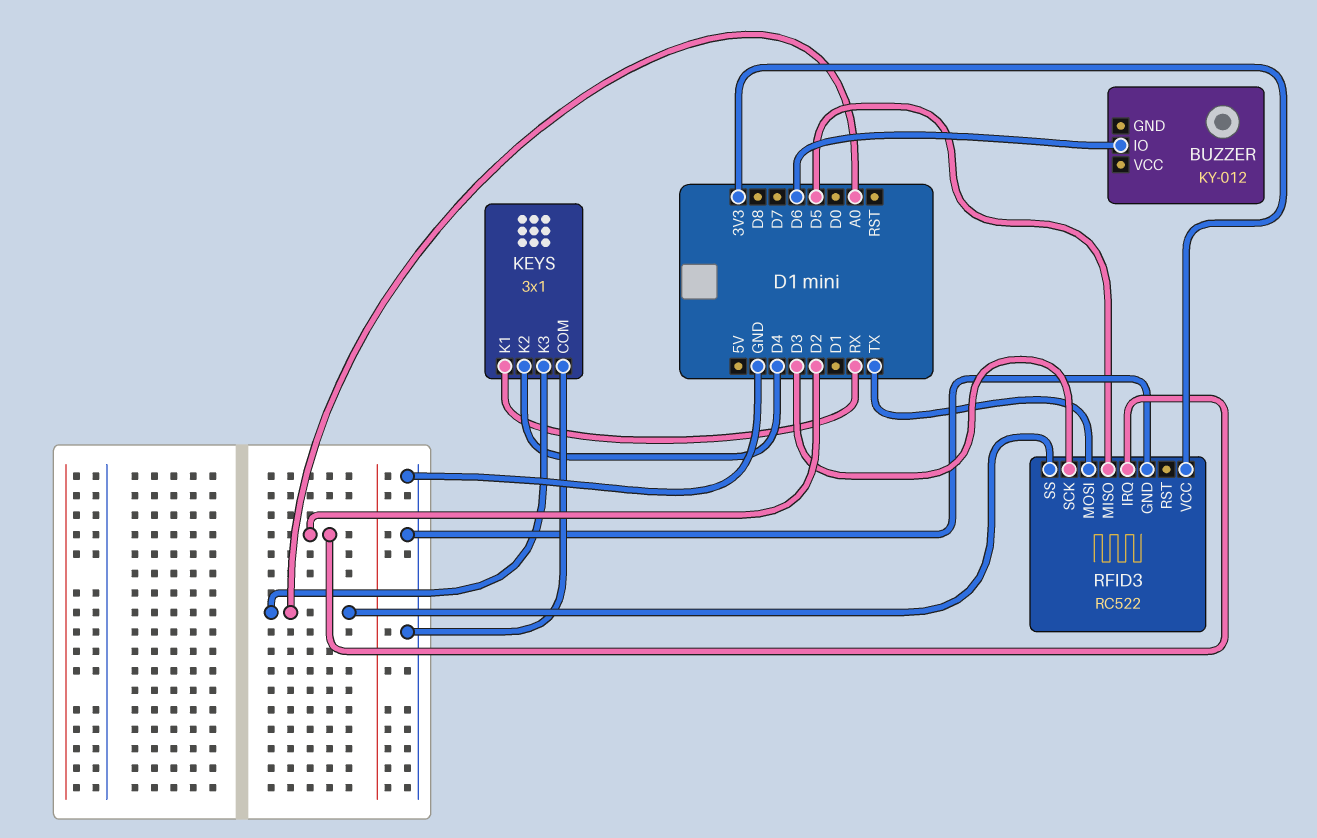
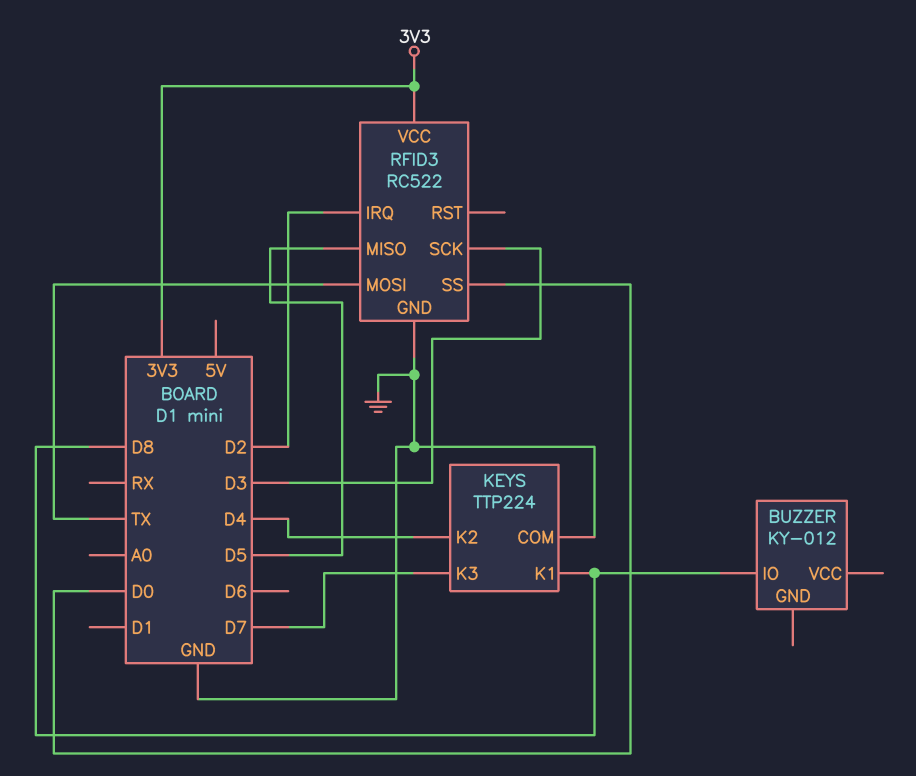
BUZZER pin IO: D6 -> D8
KEYS: 3x1 -> TTP224
KEYS pin K1: RX -> D8
KEYS pin K3: A0 -> D7
RFID3 pin SS: A0 -> D0

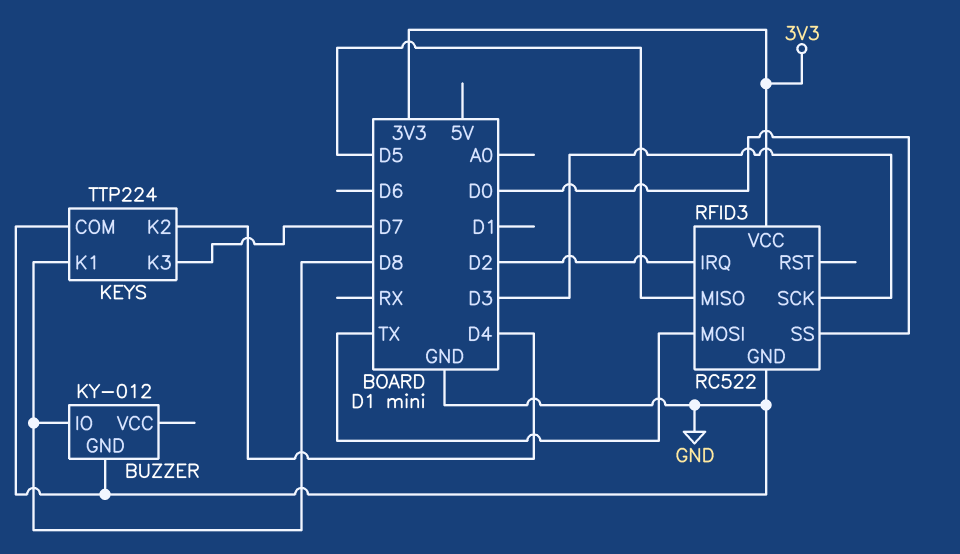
BUZZER pin GND: none -> GND

